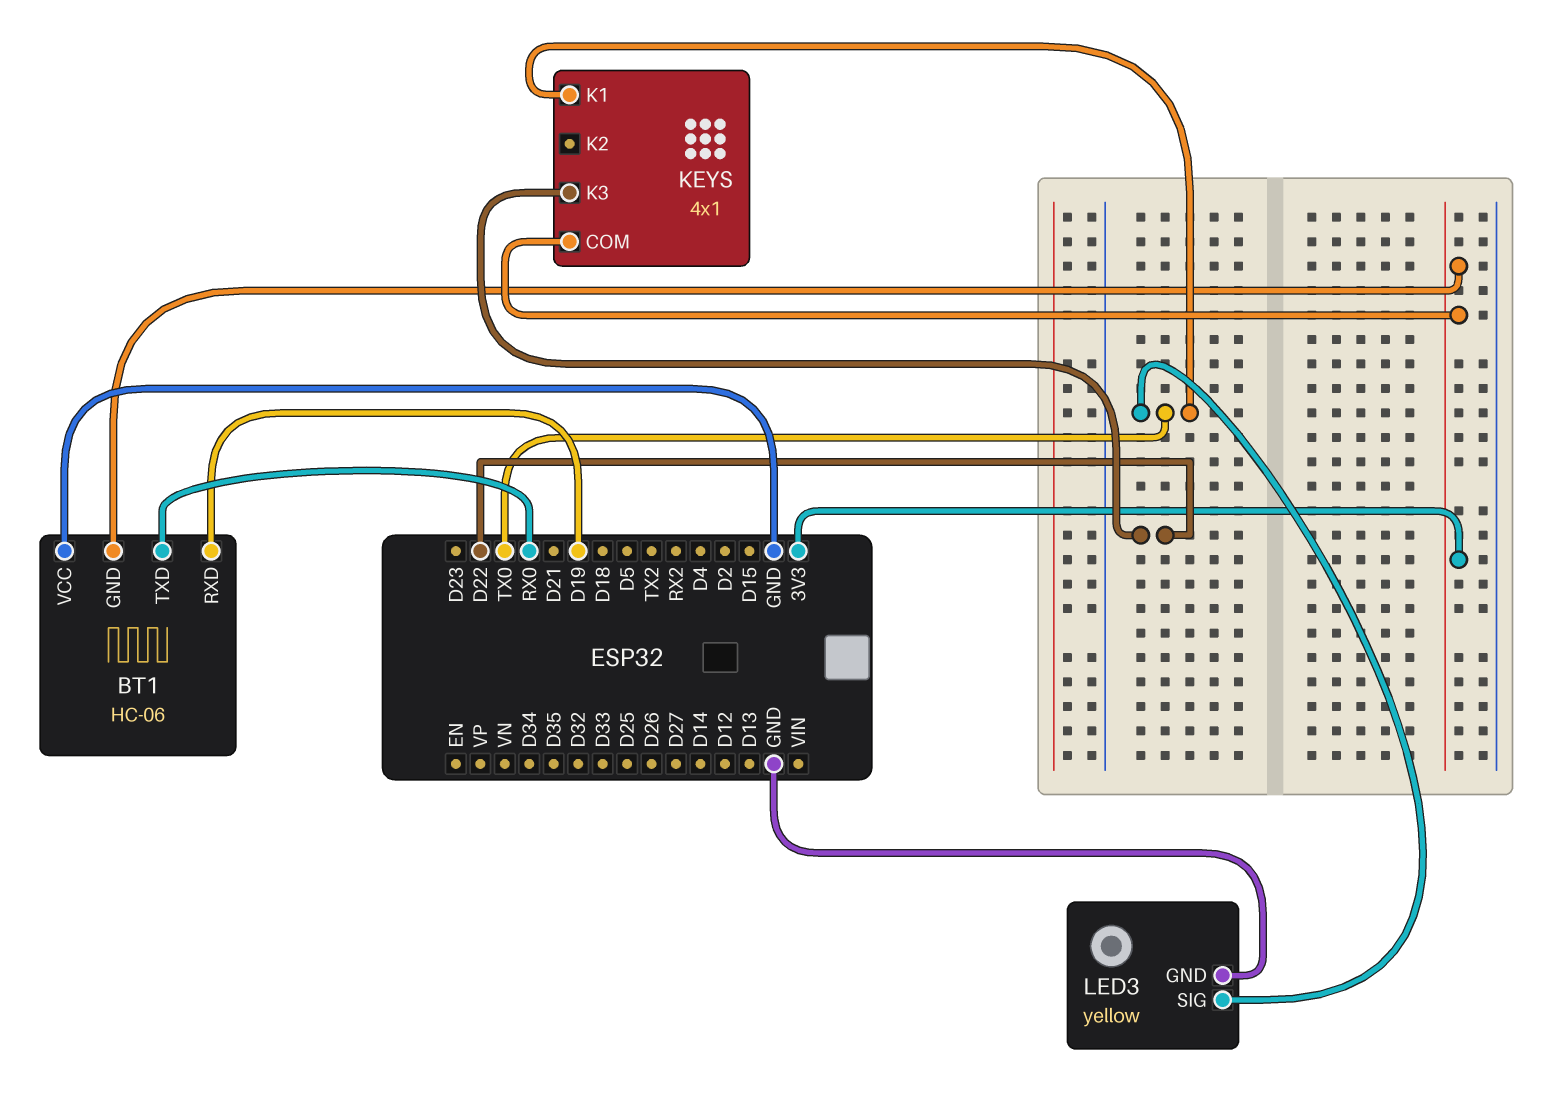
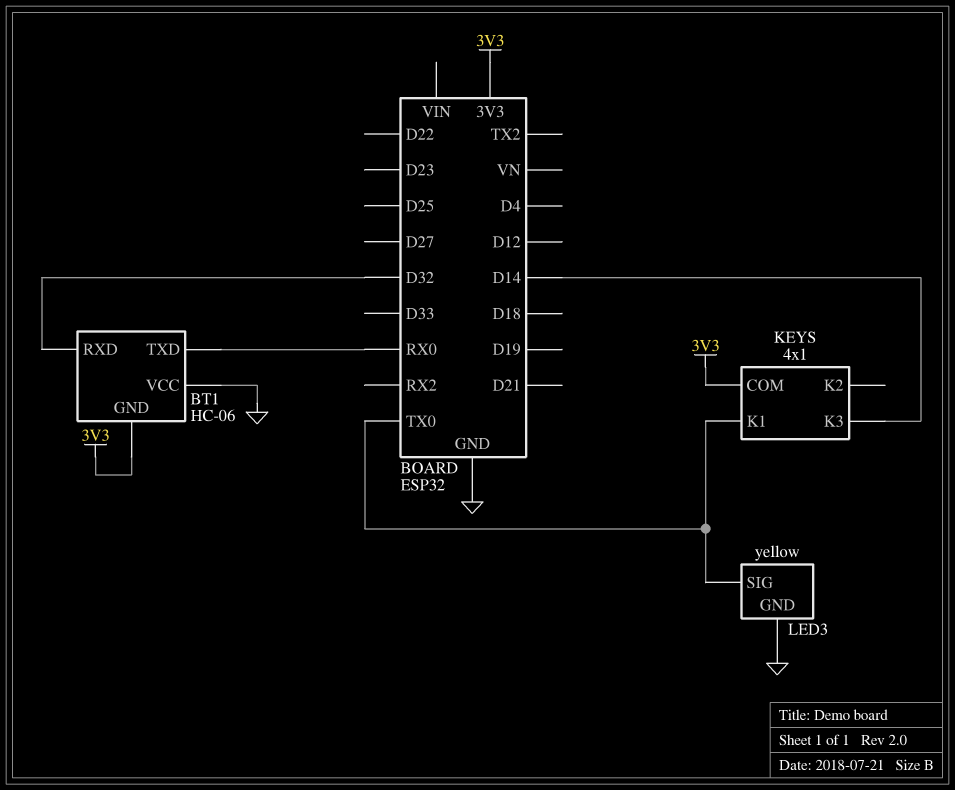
BT1 pin RXD: D19 -> D32
KEYS pin K3: D22 -> D14

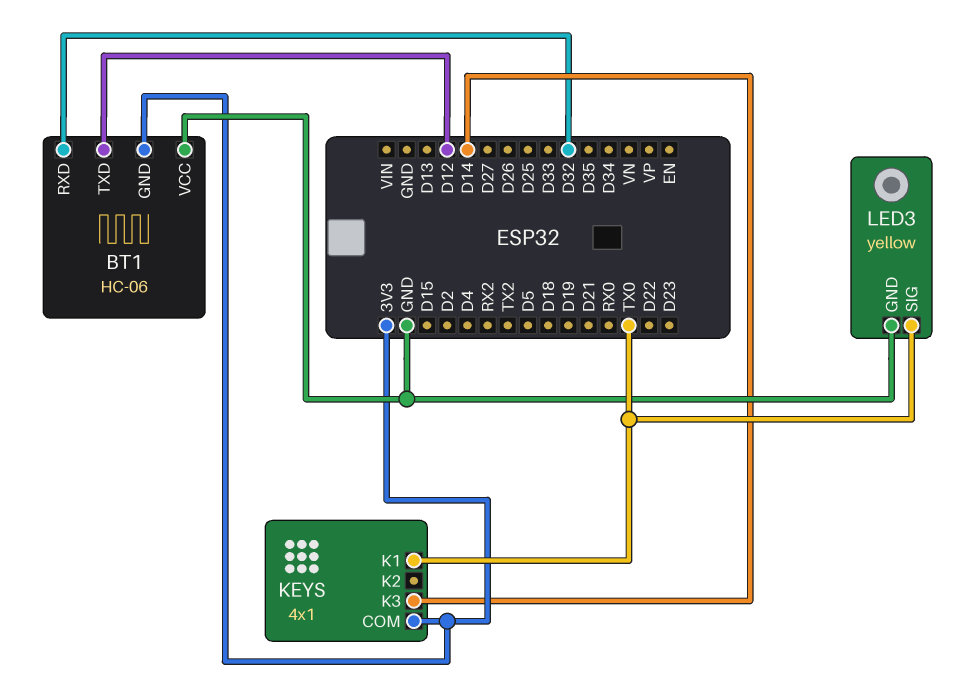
BT1 pin TXD: RX0 -> D12

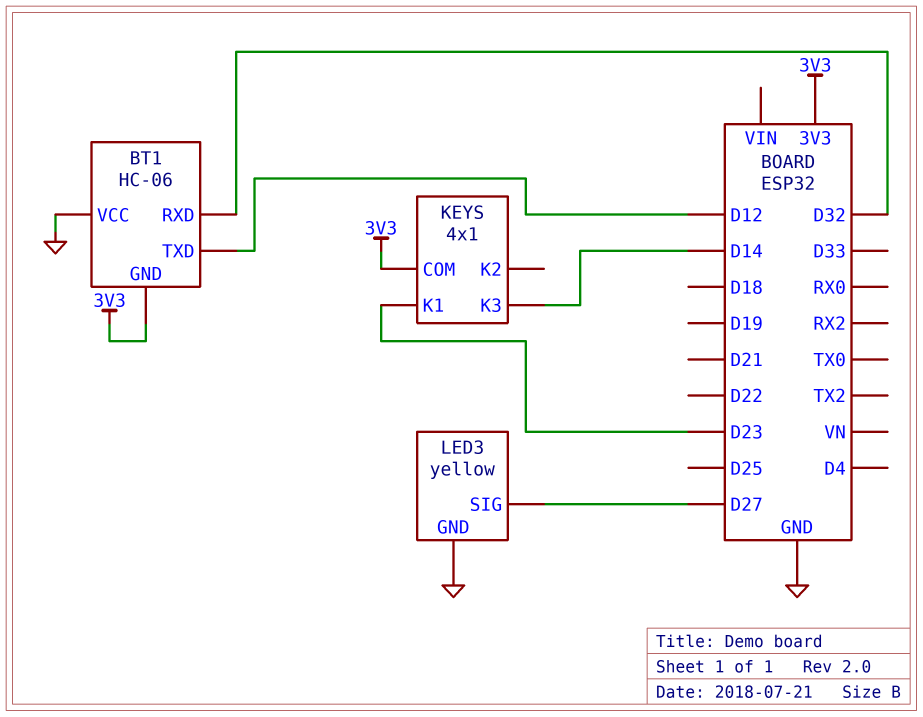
KEYS pin K1: TX0 -> D23
LED3 pin SIG: TX0 -> D27

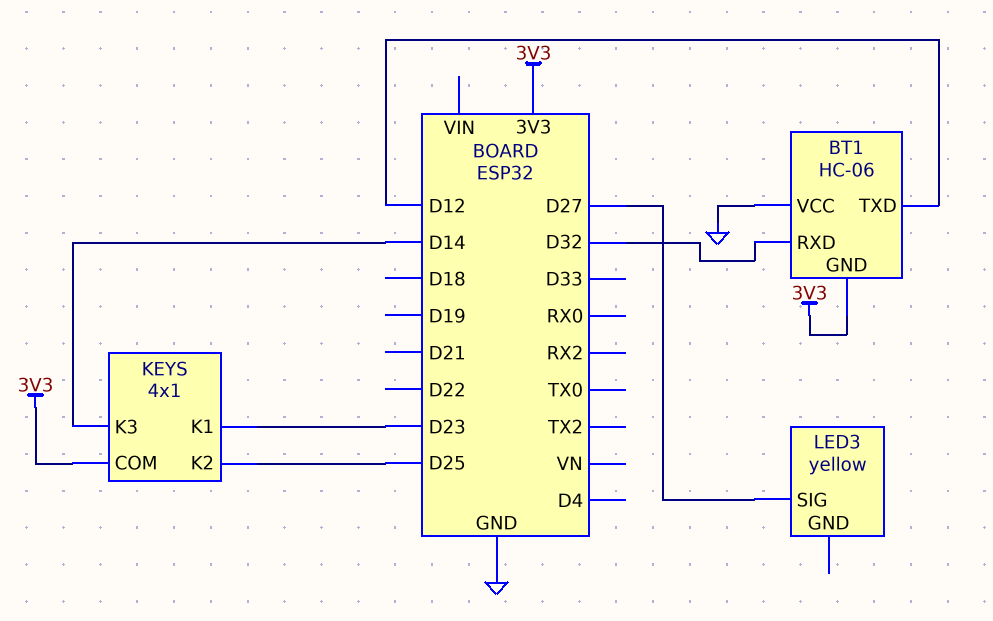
KEYS pin K2: none -> D25
LED3 pin GND: GND -> none

